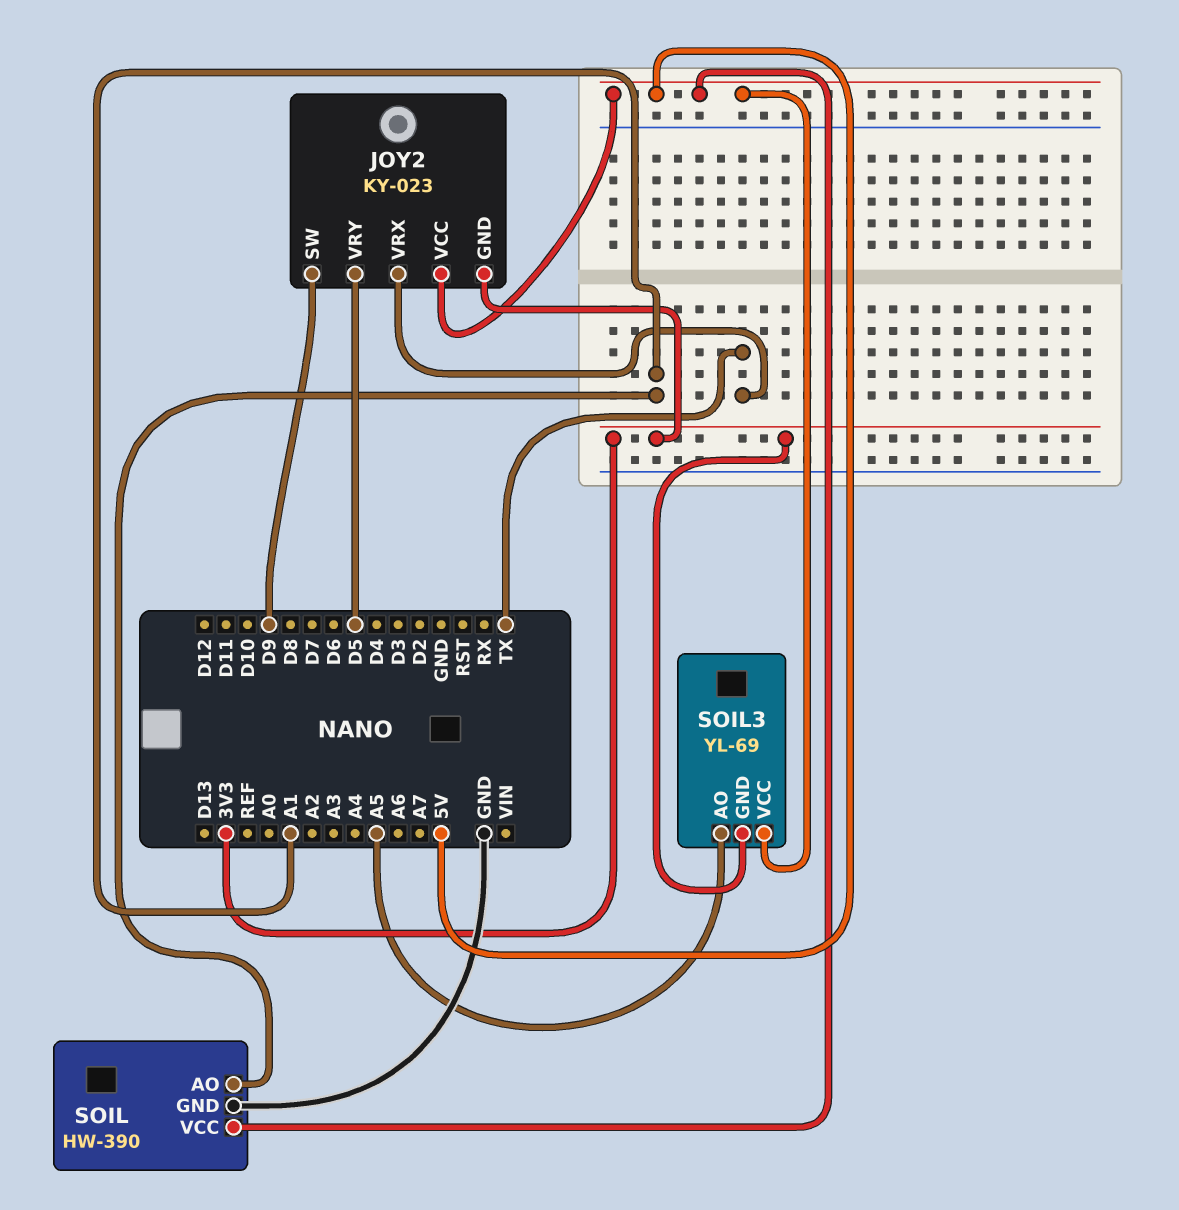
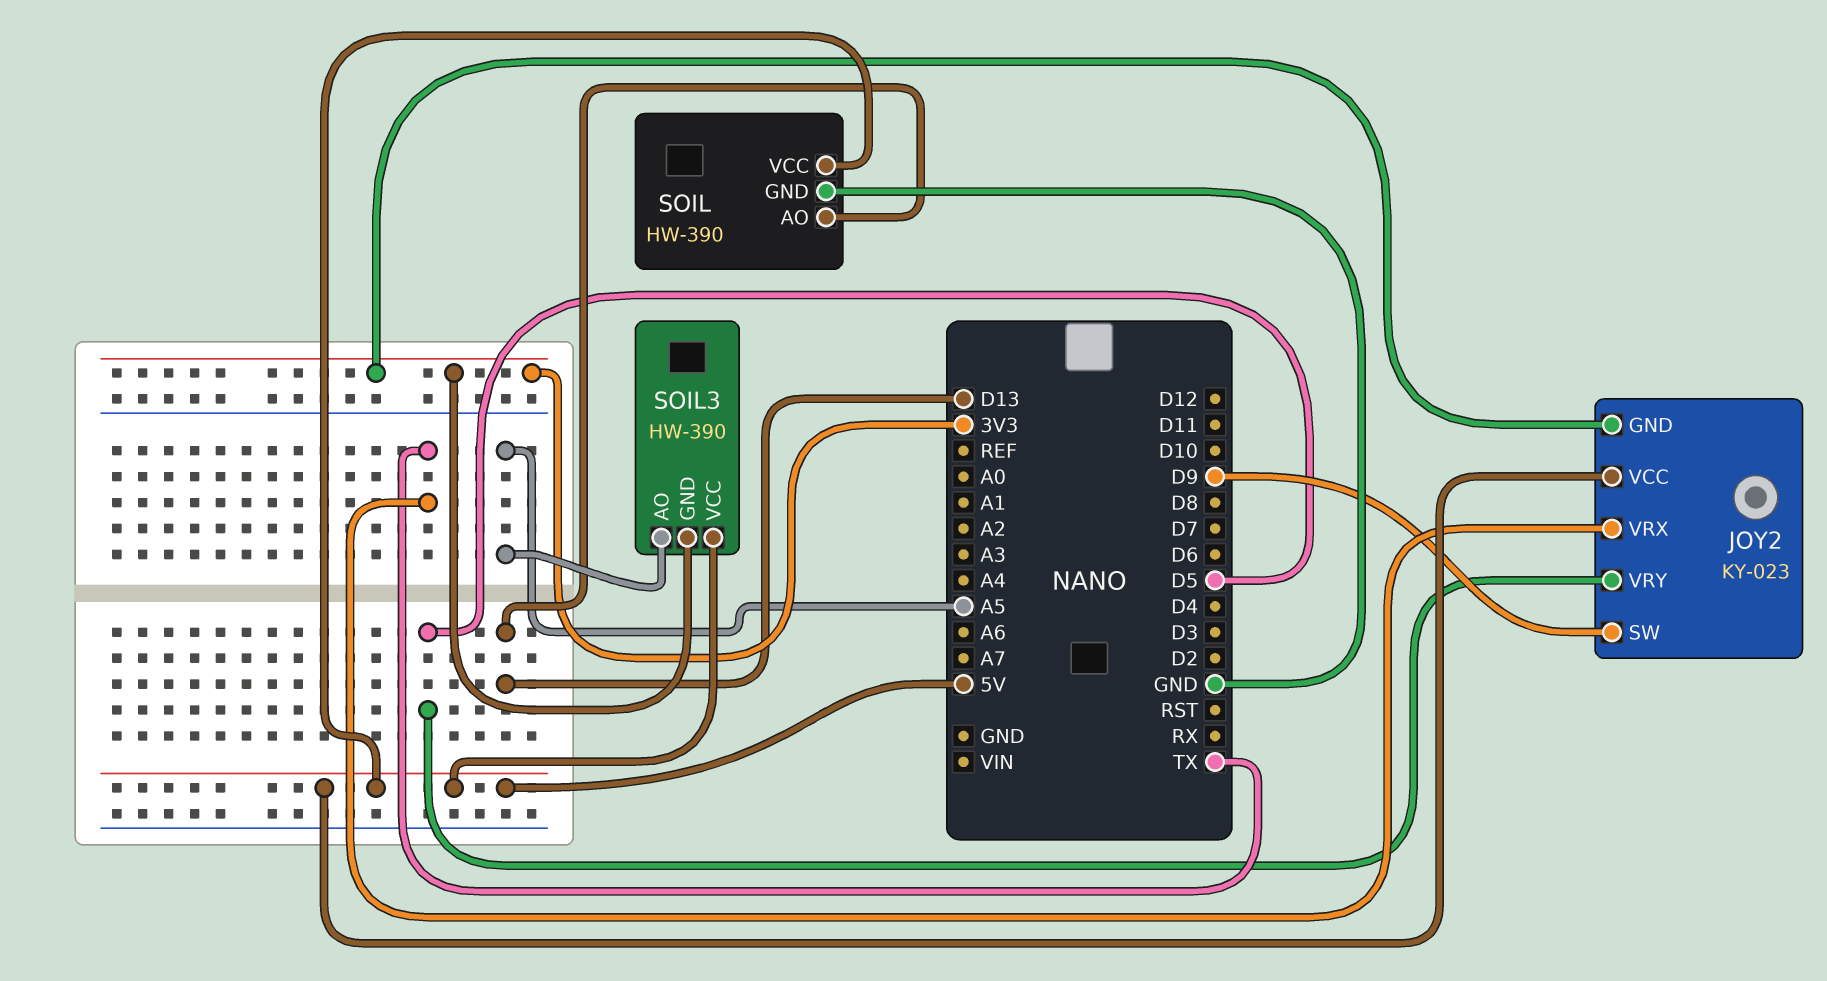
SOIL pin AO: A1 -> D13
SOIL3: YL-69 -> HW-390

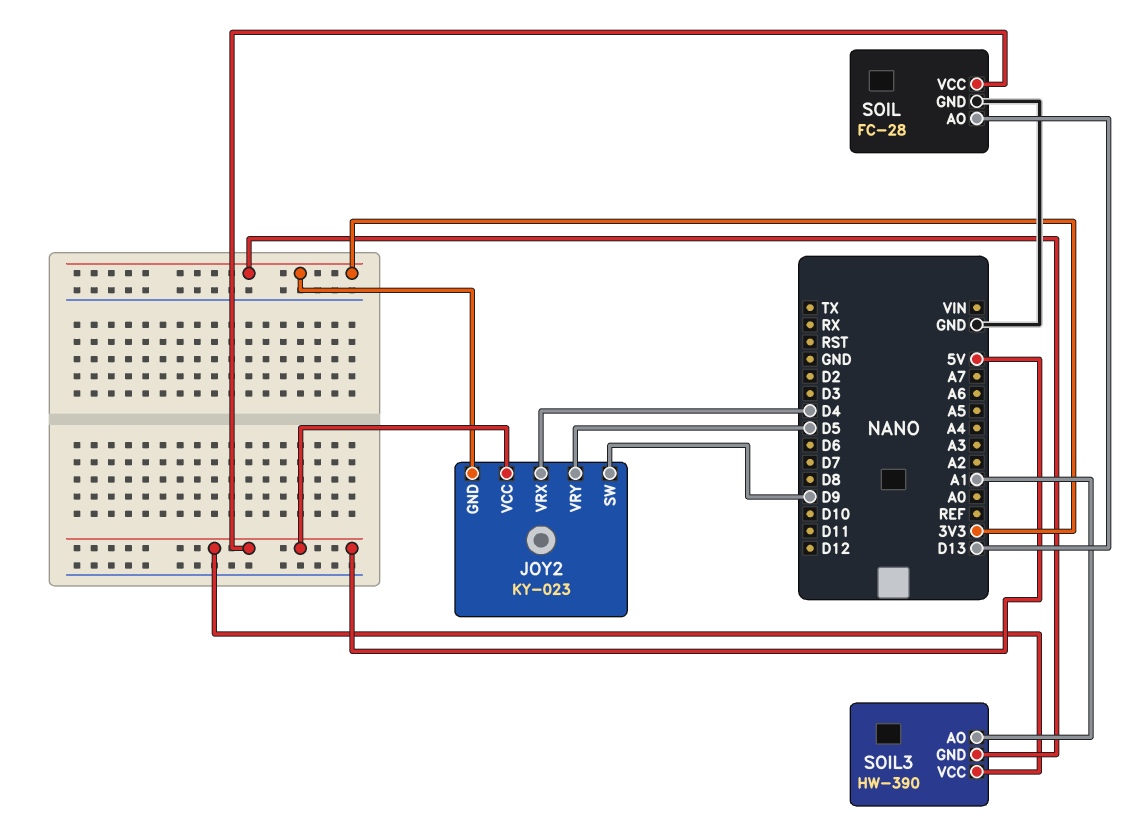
JOY2 pin VRX: TX -> D4
SOIL: HW-390 -> FC-28
SOIL3 pin AO: A5 -> A1

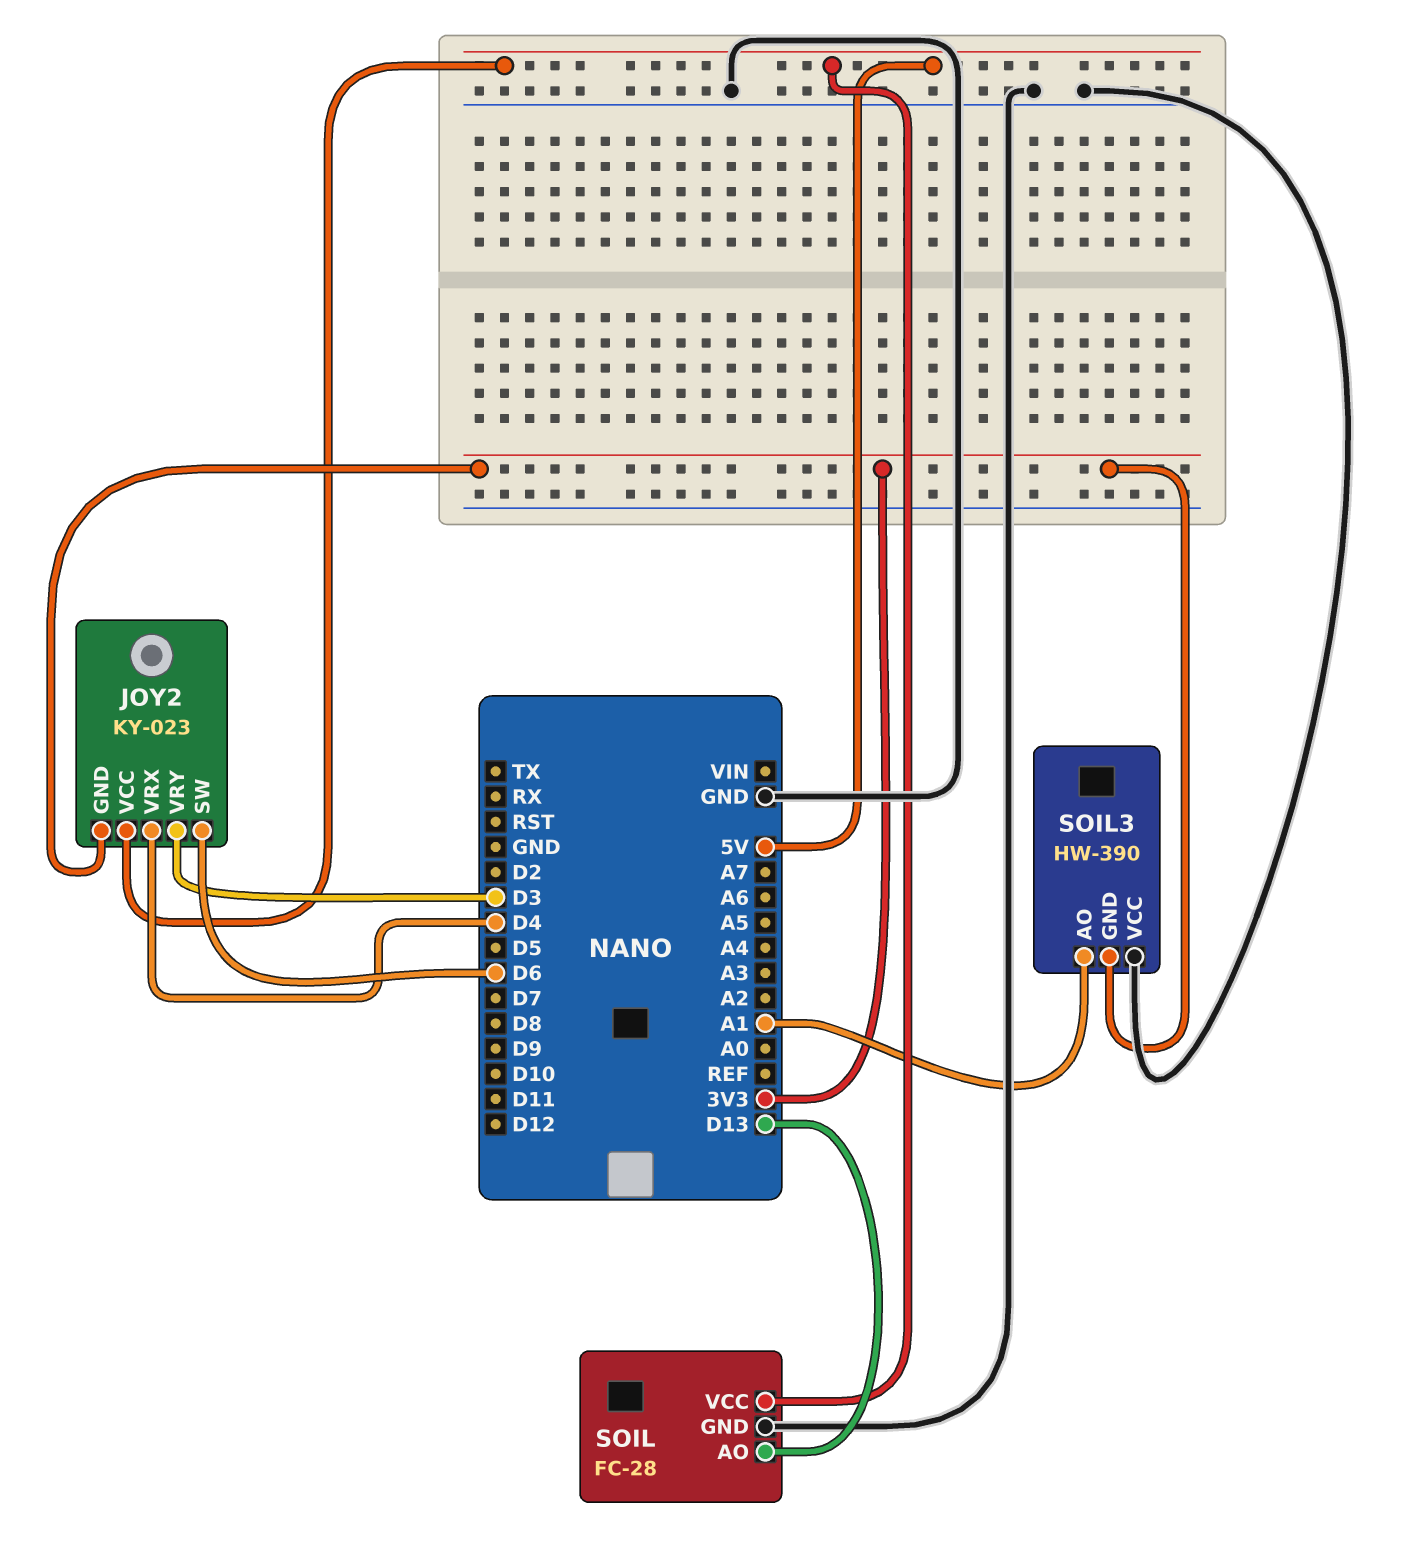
JOY2 pin SW: D9 -> D6
JOY2 pin VRY: D5 -> D3
SOIL3 pin VCC: 5V -> GND

